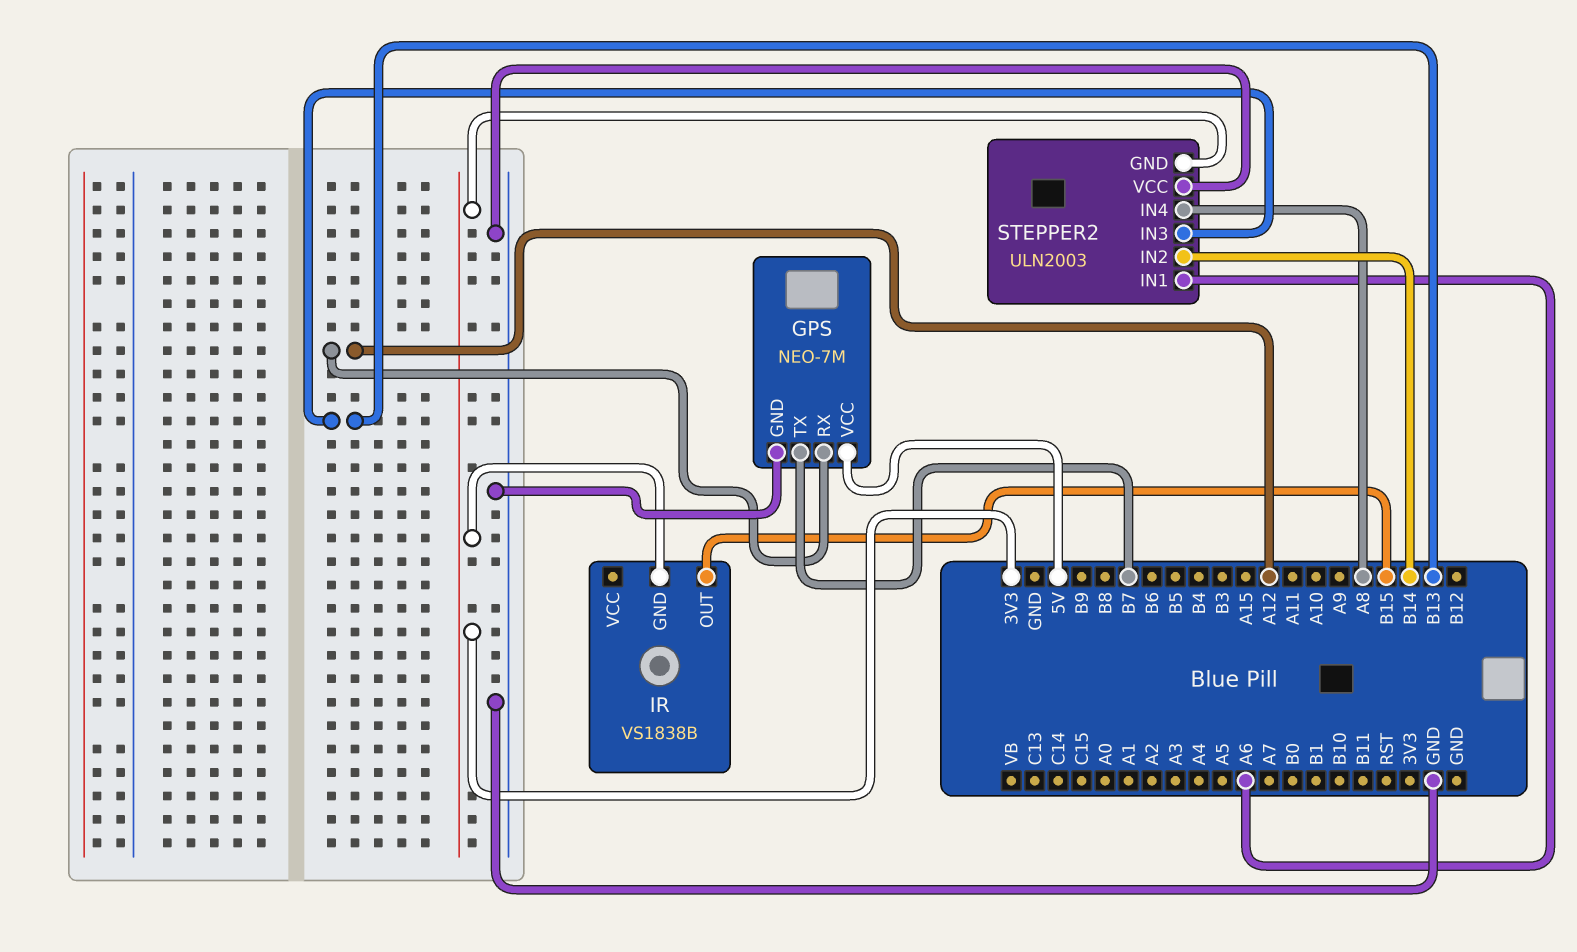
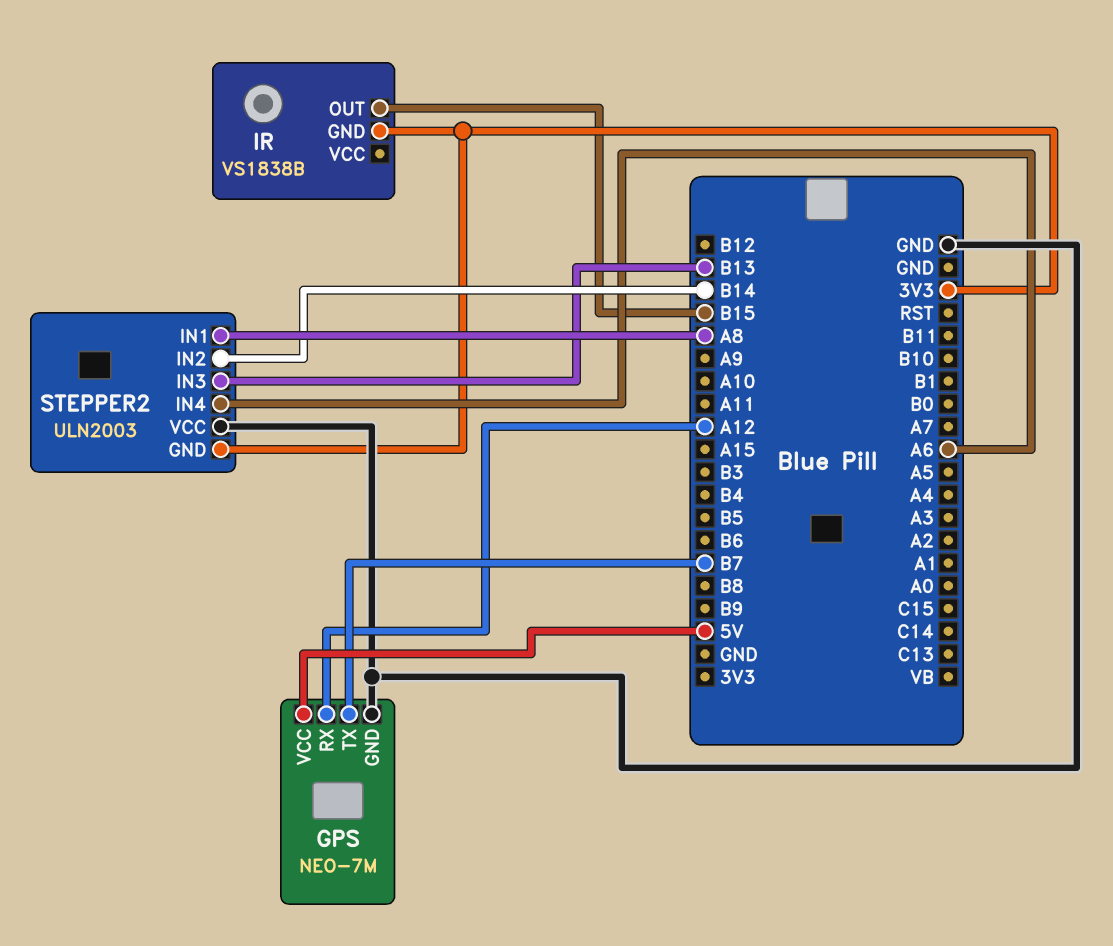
STEPPER2 pin IN1: A6 -> A8
STEPPER2 pin IN4: A8 -> A6

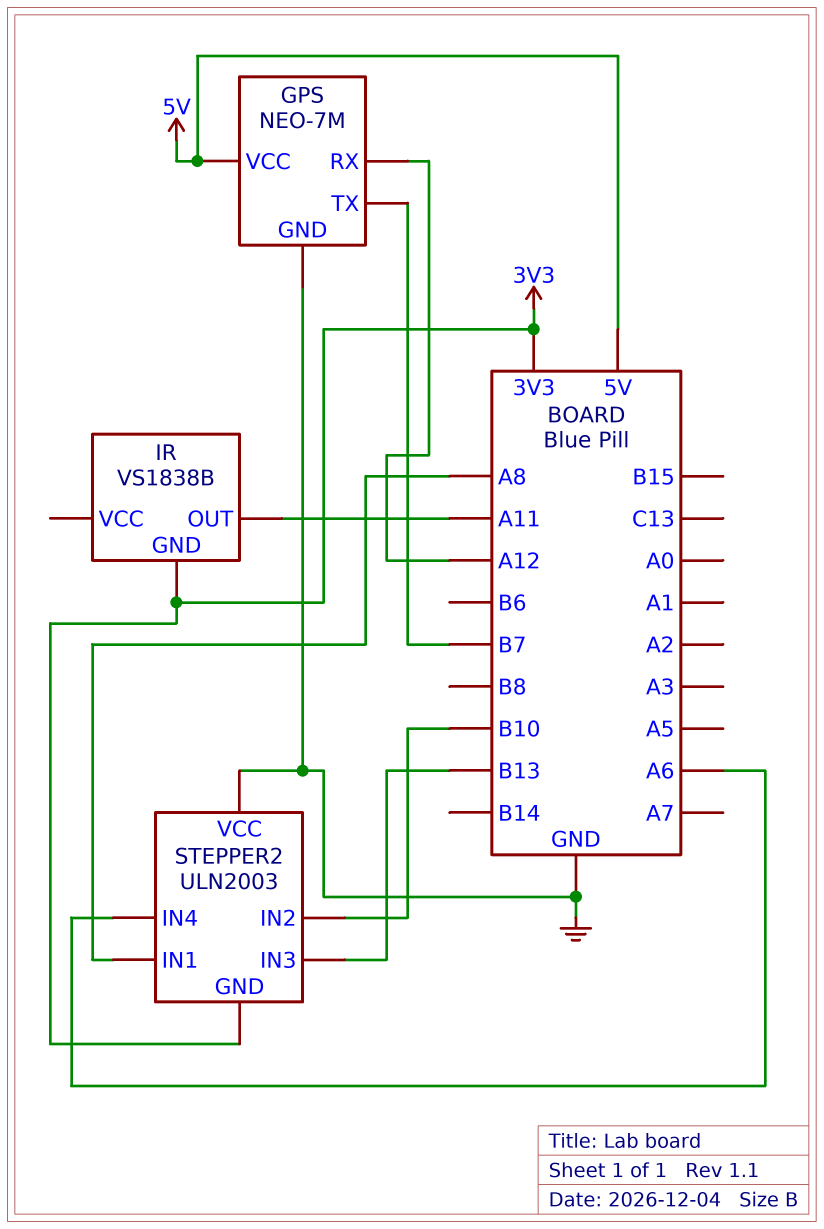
IR pin OUT: B15 -> A11
STEPPER2 pin IN2: B14 -> B10

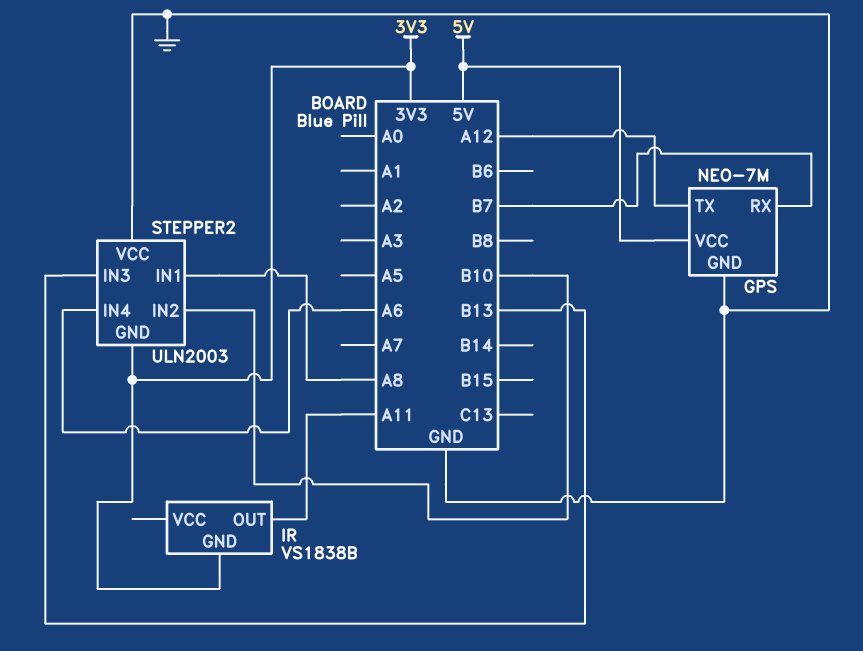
GPS pin RX: A12 -> B7
GPS pin TX: B7 -> A12

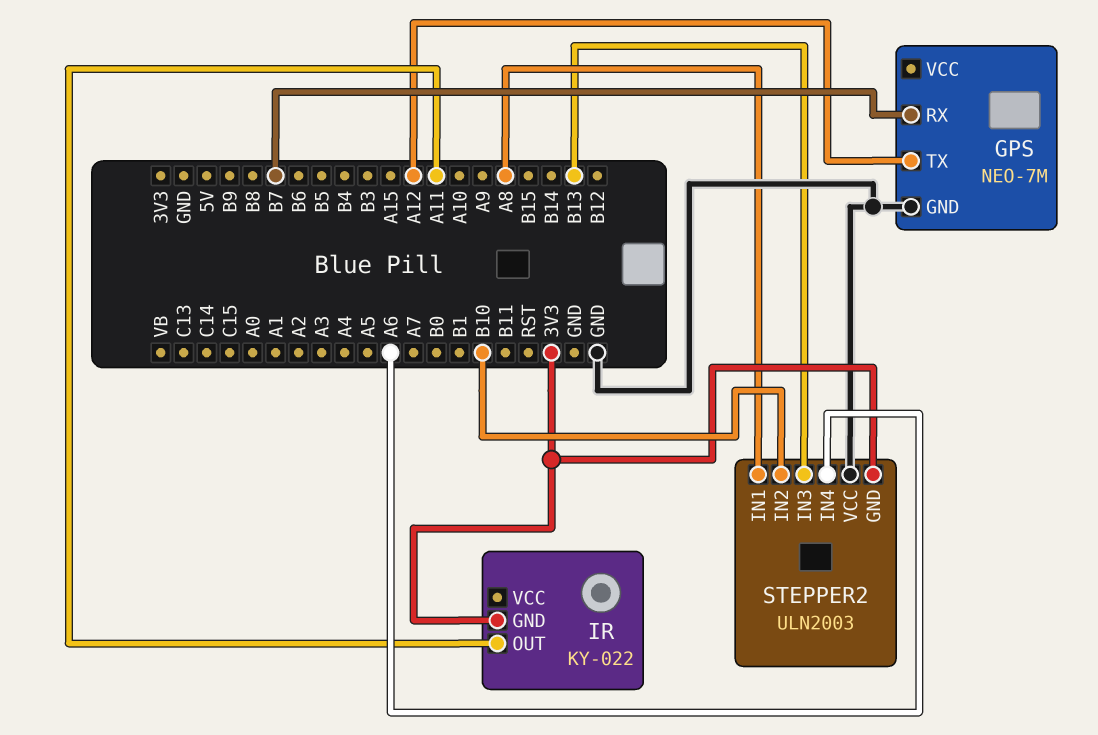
GPS pin VCC: 5V -> none
IR: VS1838B -> KY-022

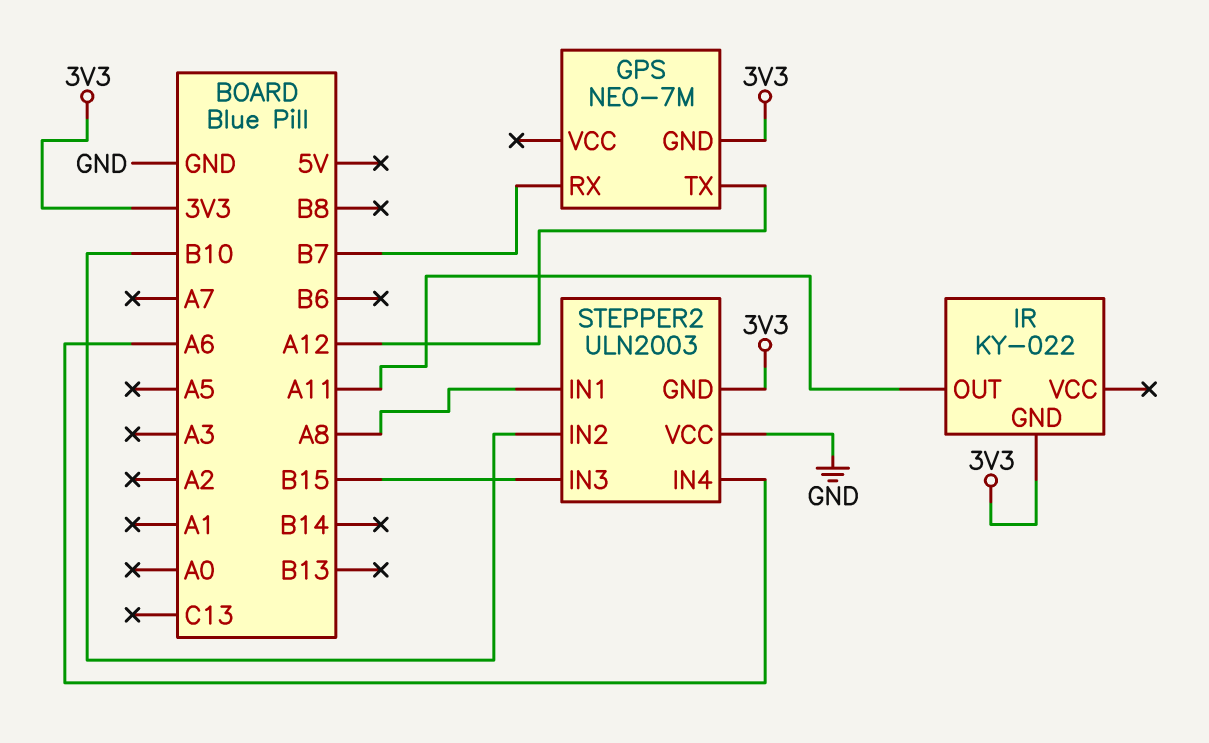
GPS pin GND: GND -> 3V3
STEPPER2 pin IN3: B13 -> B15

